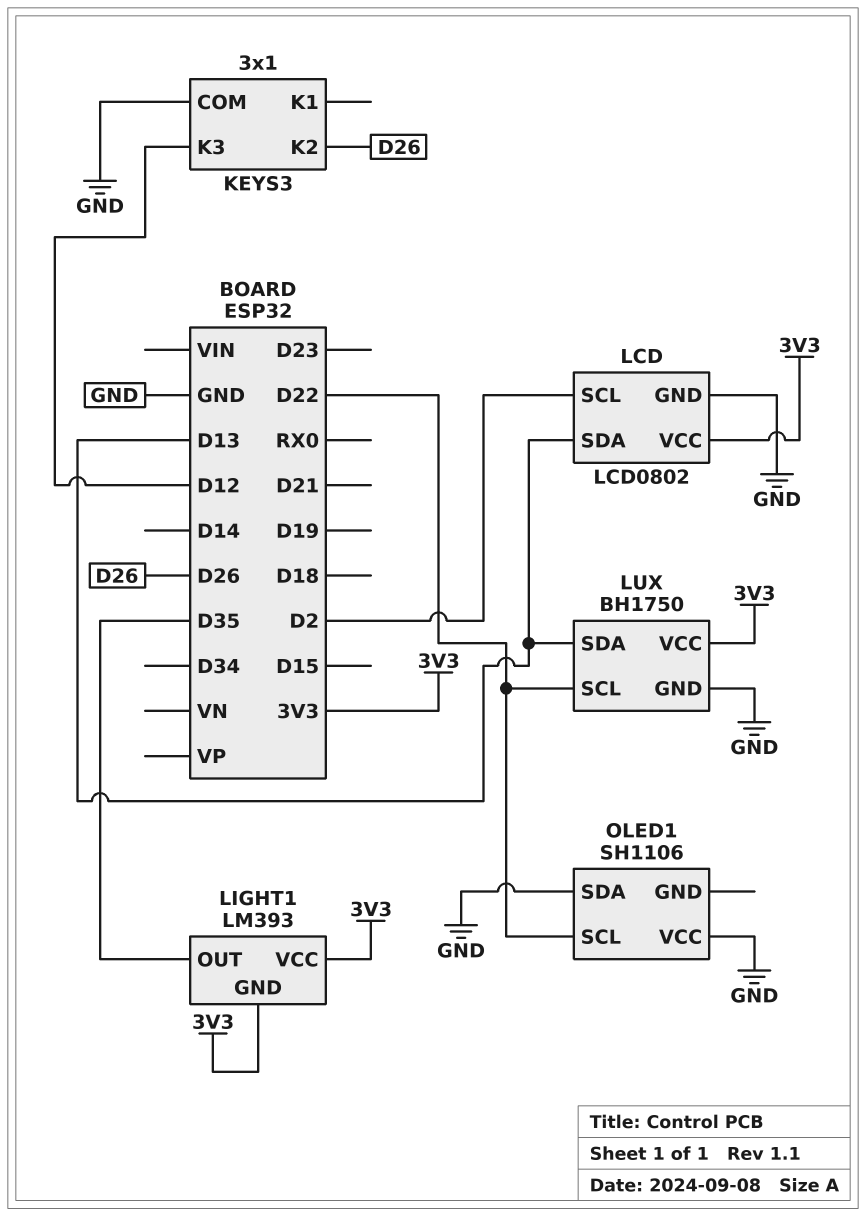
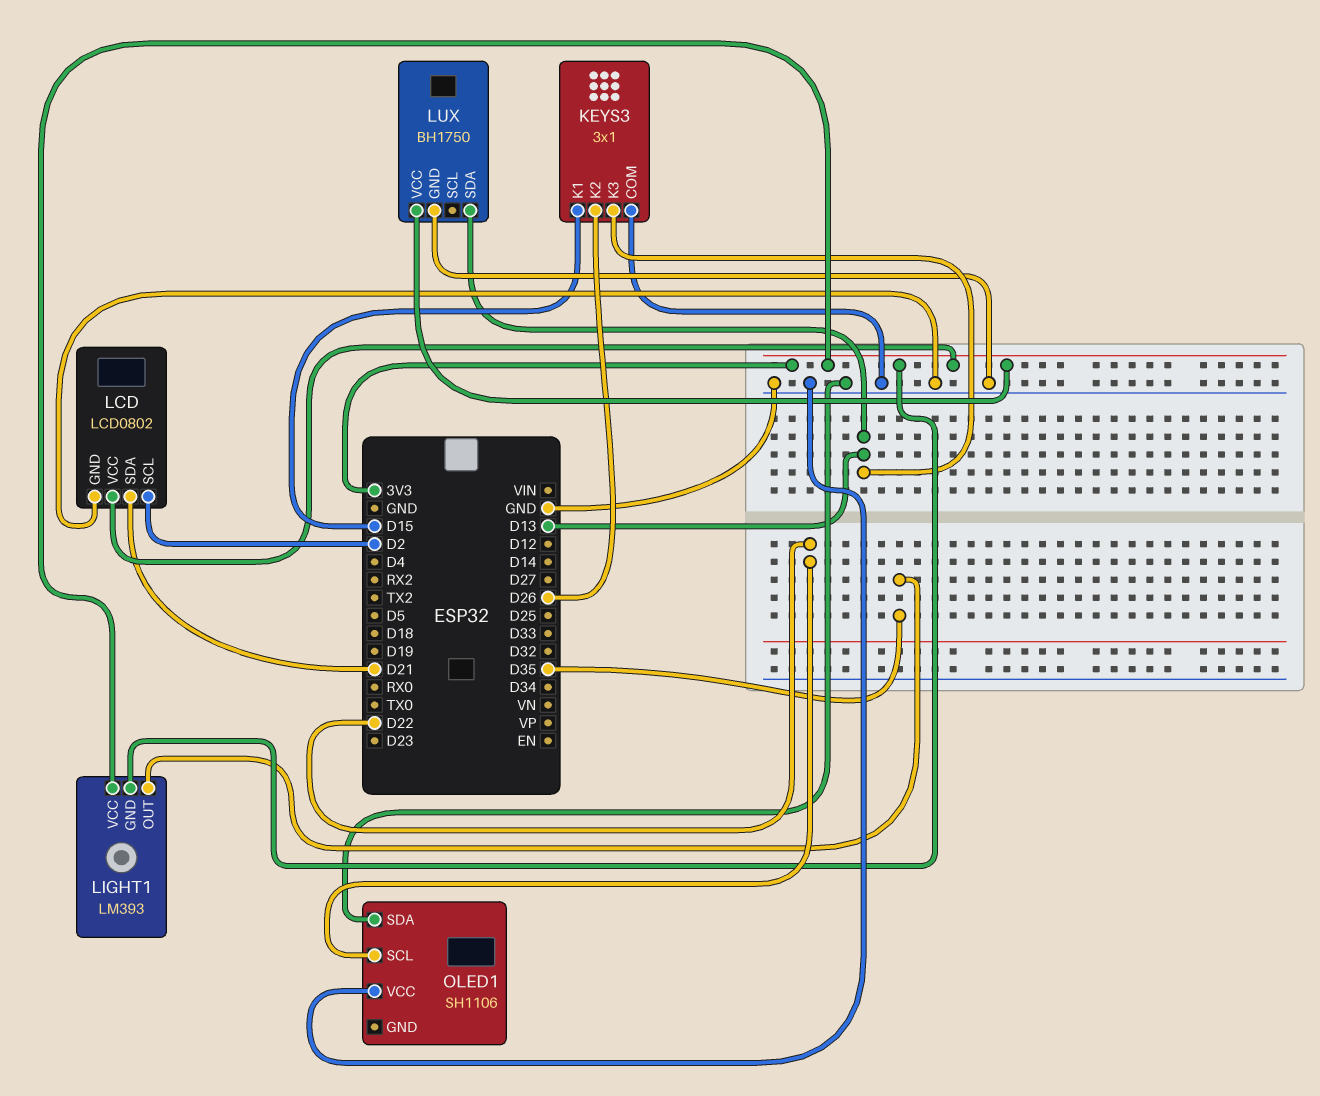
KEYS3 pin K1: none -> D15
KEYS3 pin K3: D12 -> D13
LCD pin SDA: D13 -> D21
LUX pin SCL: D22 -> none

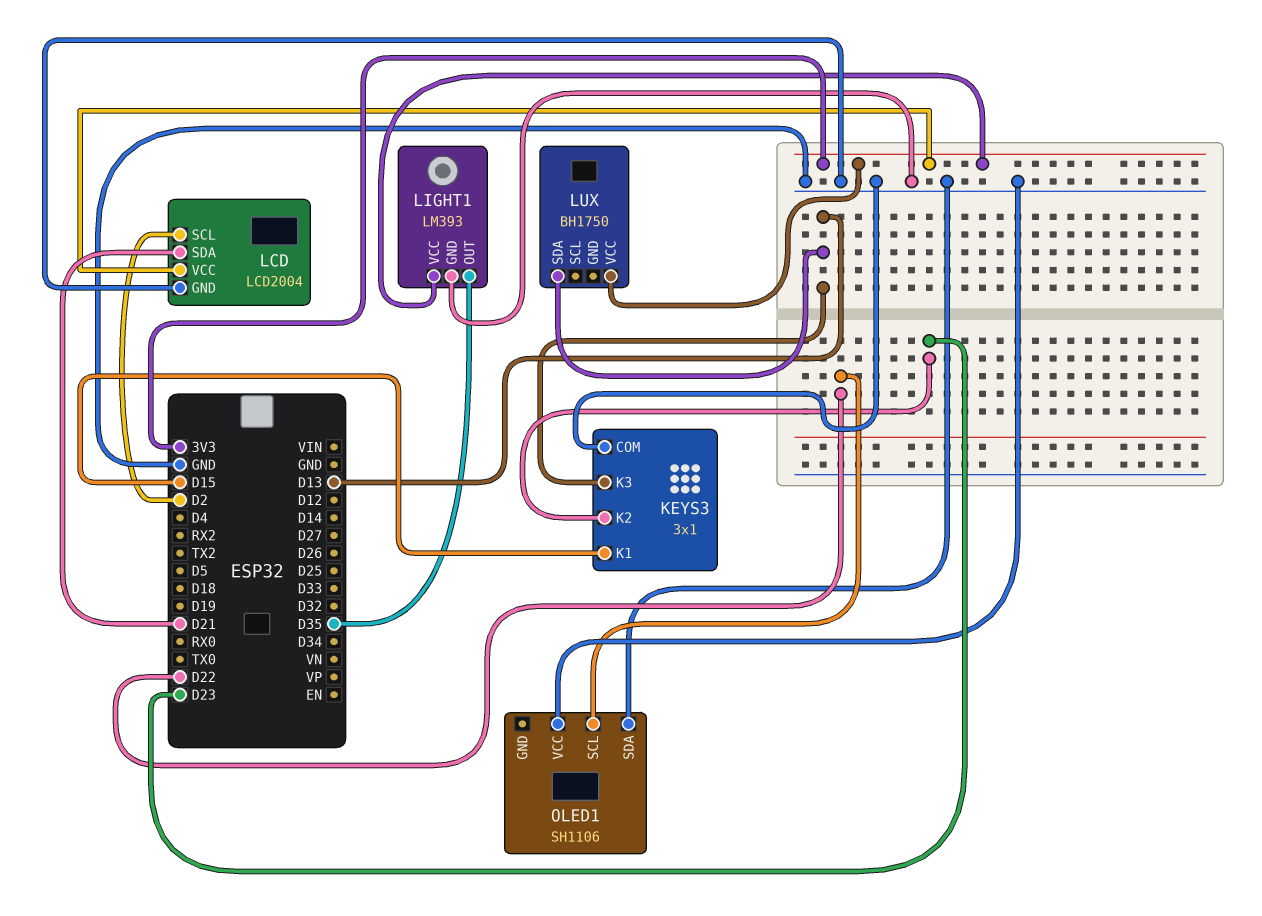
KEYS3 pin K2: D26 -> D23
LCD: LCD0802 -> LCD2004
LIGHT1 pin GND: 3V3 -> GND
LUX pin GND: GND -> none

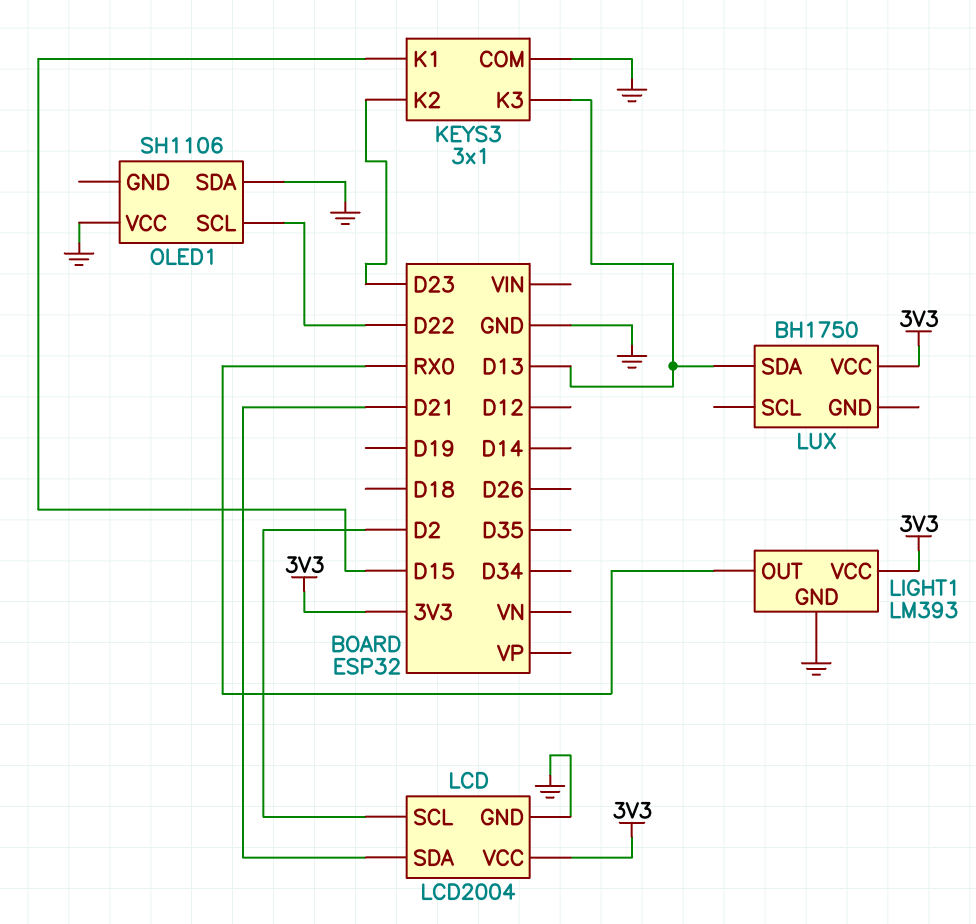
LIGHT1 pin OUT: D35 -> RX0

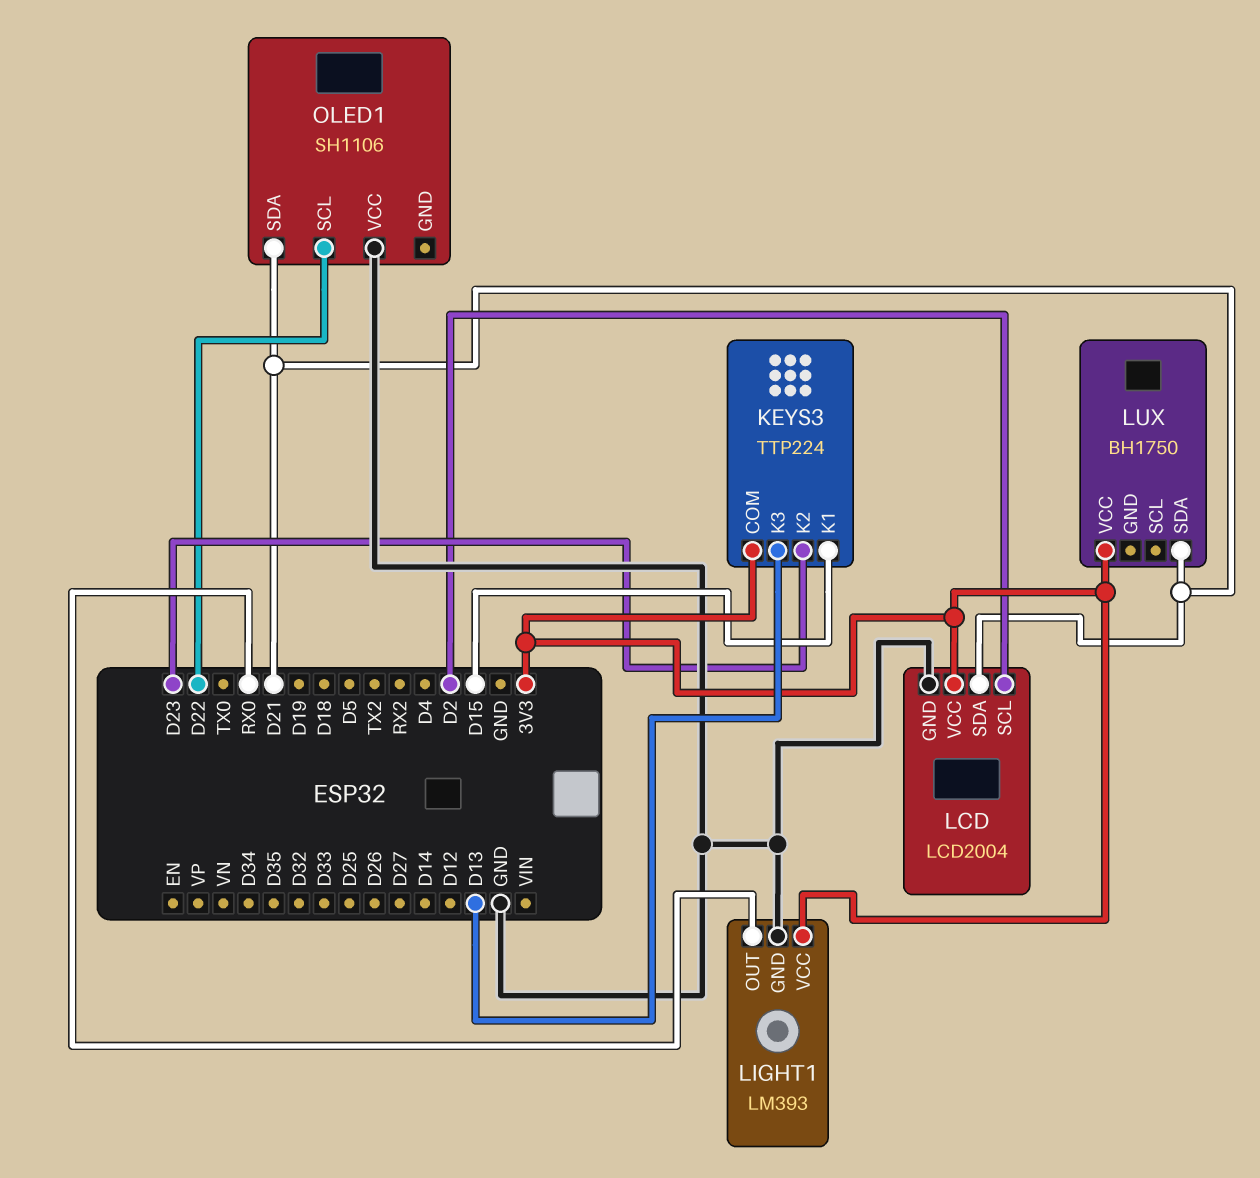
KEYS3: 3x1 -> TTP224
KEYS3 pin COM: GND -> 3V3
LUX pin SDA: D13 -> D21
OLED1 pin SDA: GND -> D21

